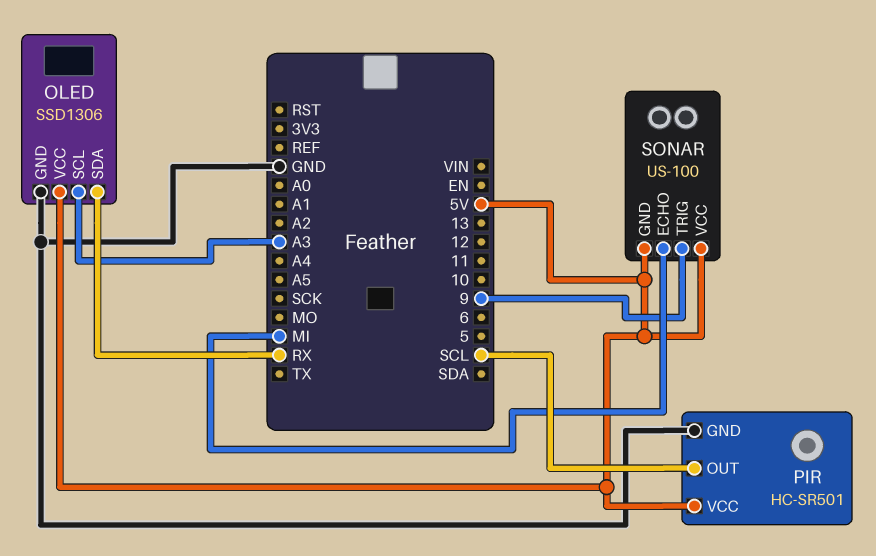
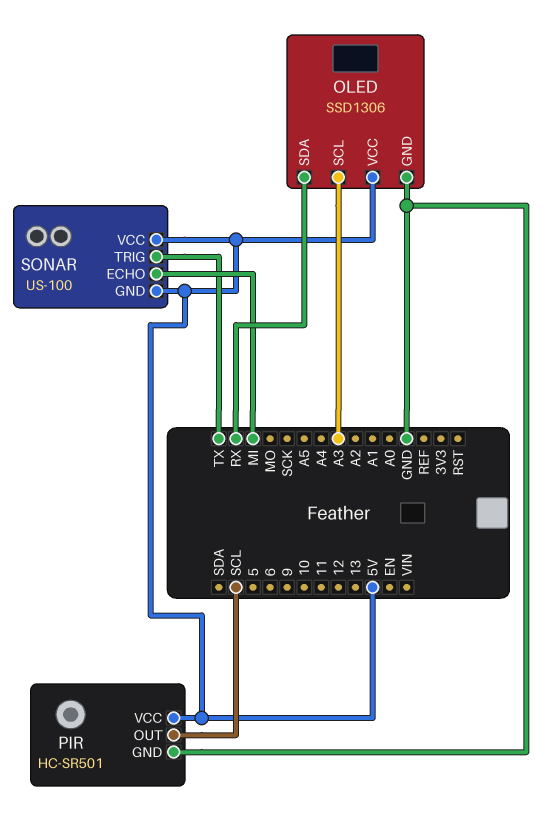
SONAR pin TRIG: 9 -> TX

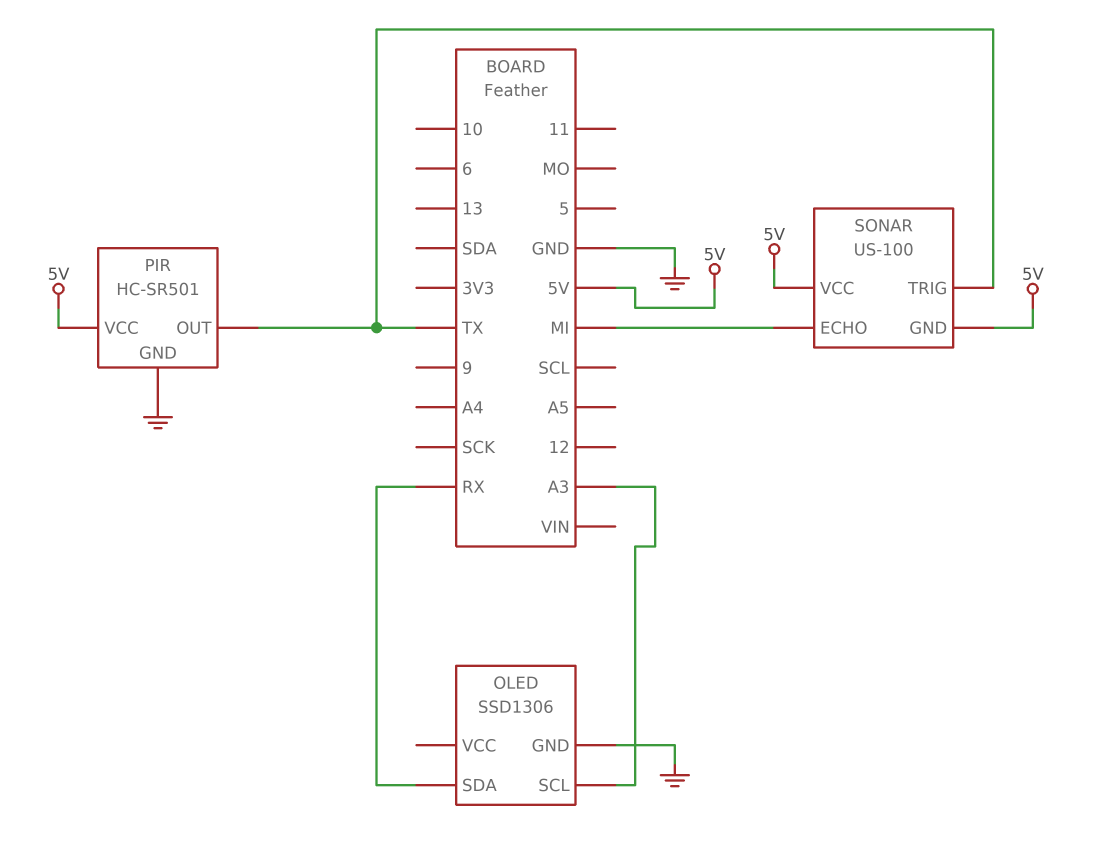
OLED pin VCC: 5V -> none
PIR pin OUT: SCL -> TX

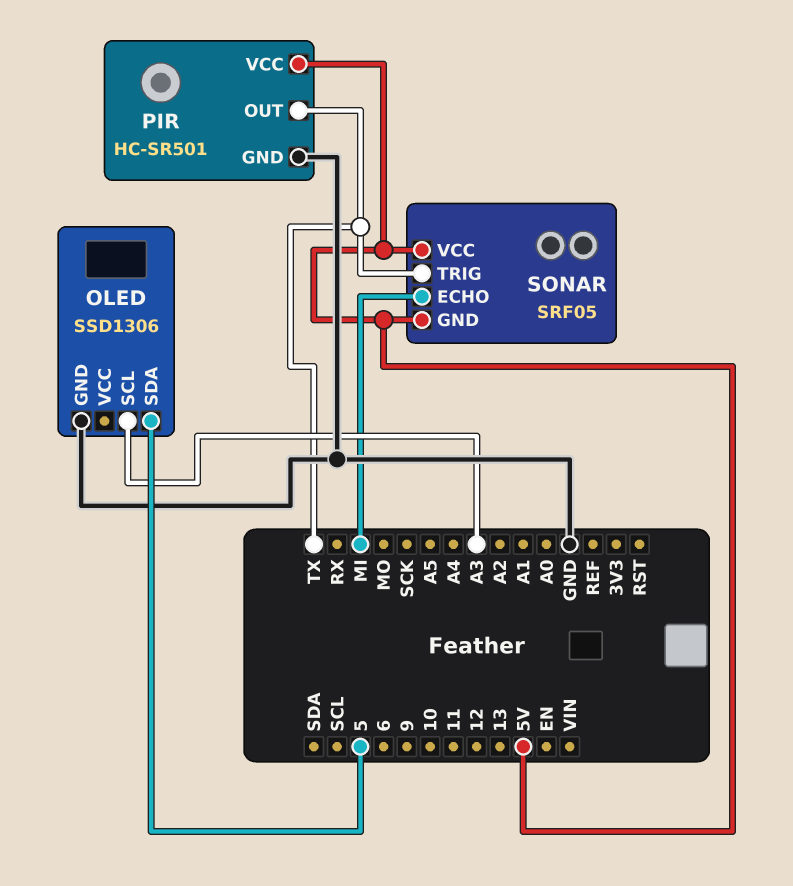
OLED pin SDA: RX -> 5
SONAR: US-100 -> SRF05

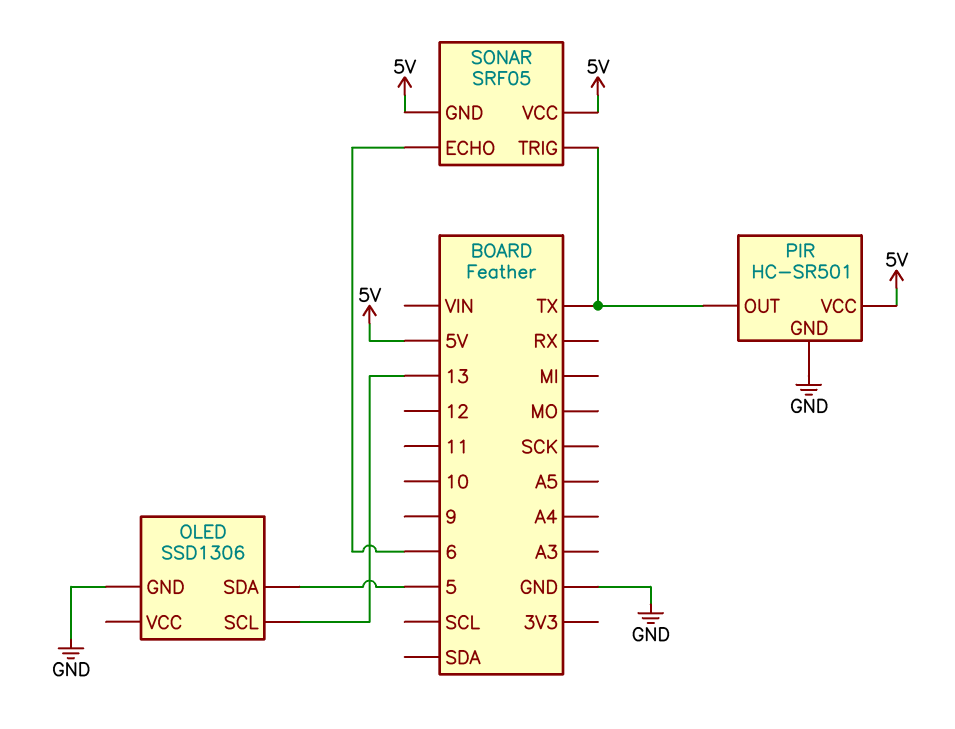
OLED pin SCL: A3 -> 13
SONAR pin ECHO: MI -> 6

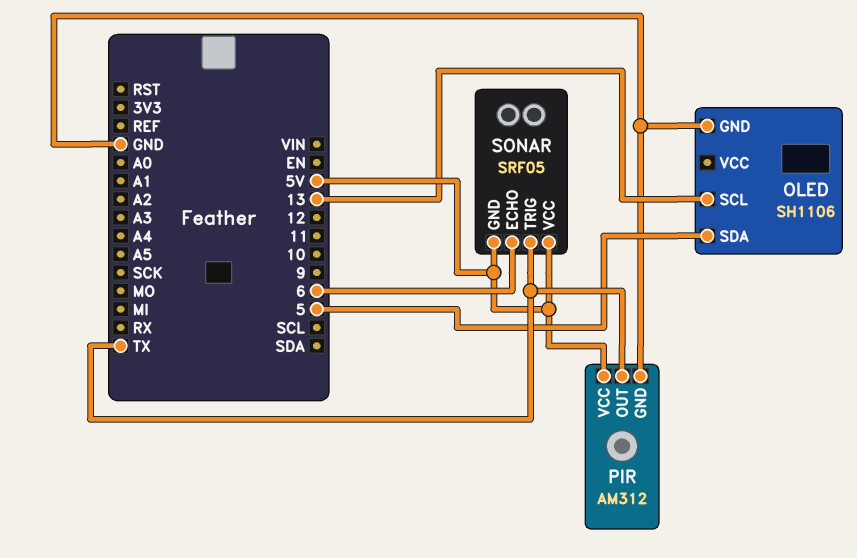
OLED: SSD1306 -> SH1106
PIR: HC-SR501 -> AM312

